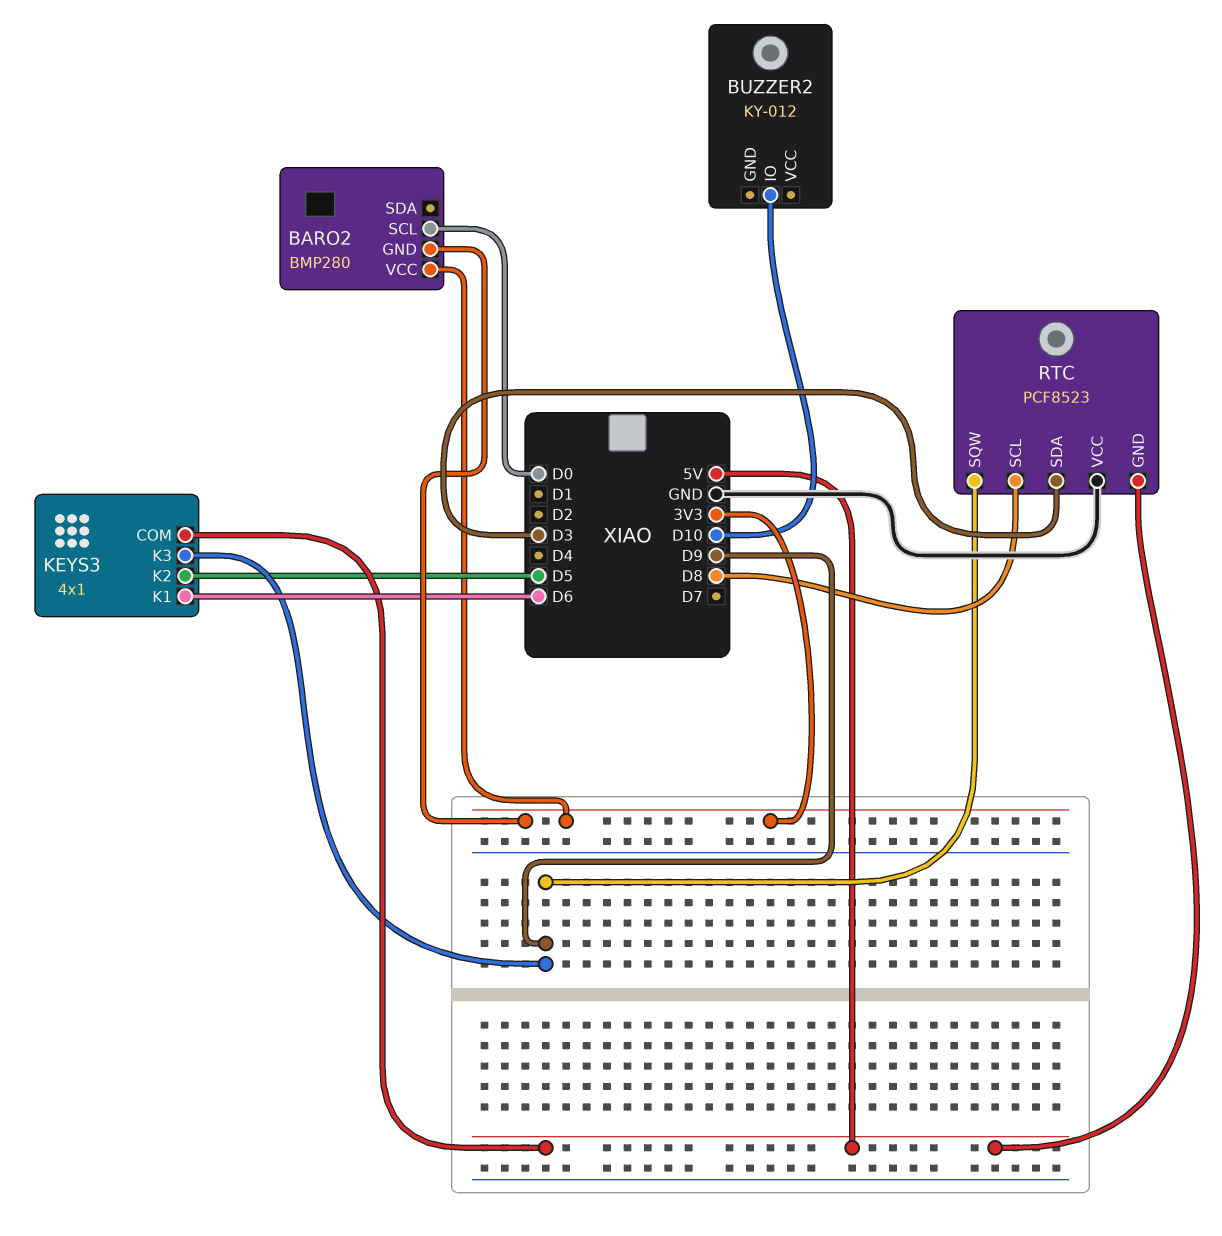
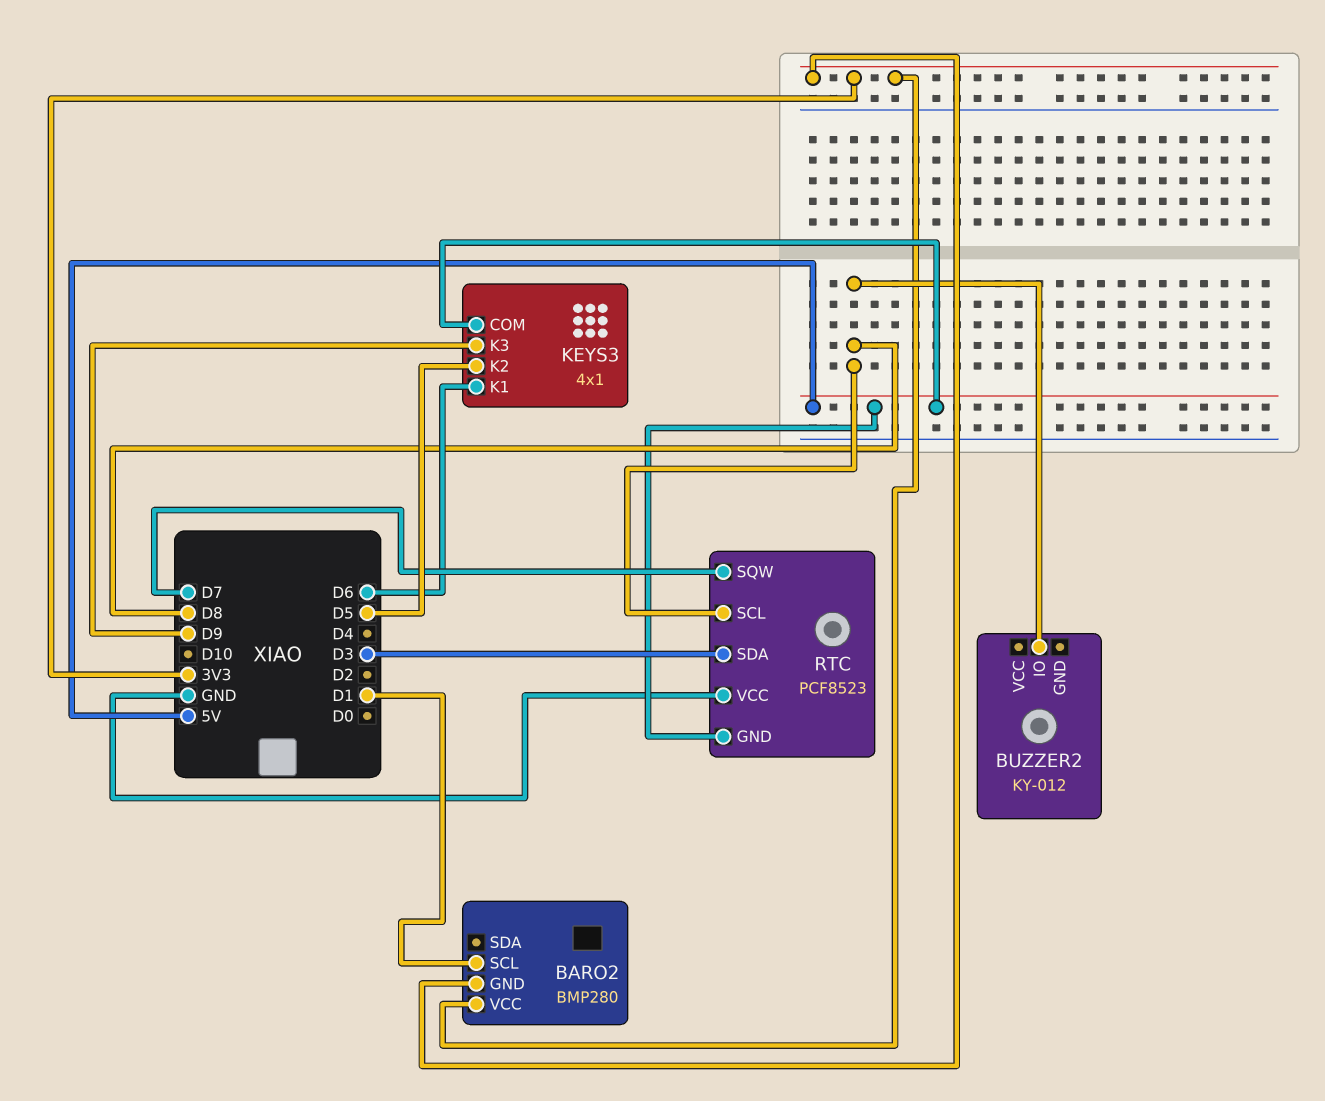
BARO2 pin SCL: D0 -> D1
BUZZER2 pin IO: D10 -> D8
RTC pin SQW: D9 -> D7

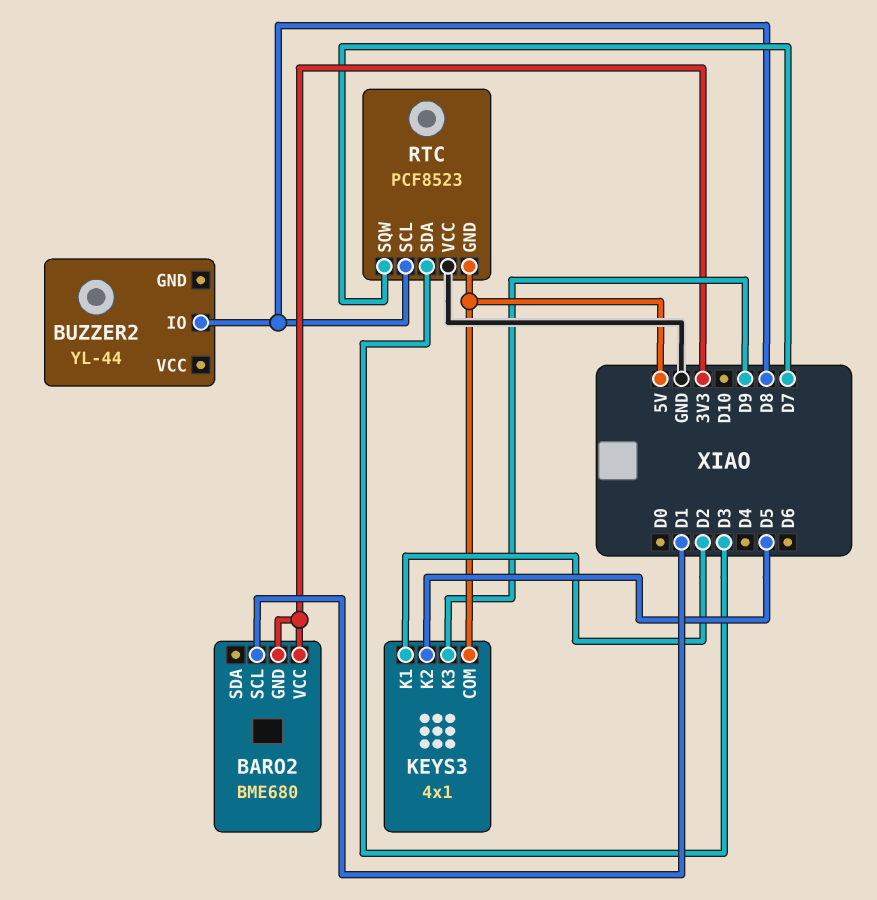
BARO2: BMP280 -> BME680
BUZZER2: KY-012 -> YL-44
KEYS3 pin K1: D6 -> D2

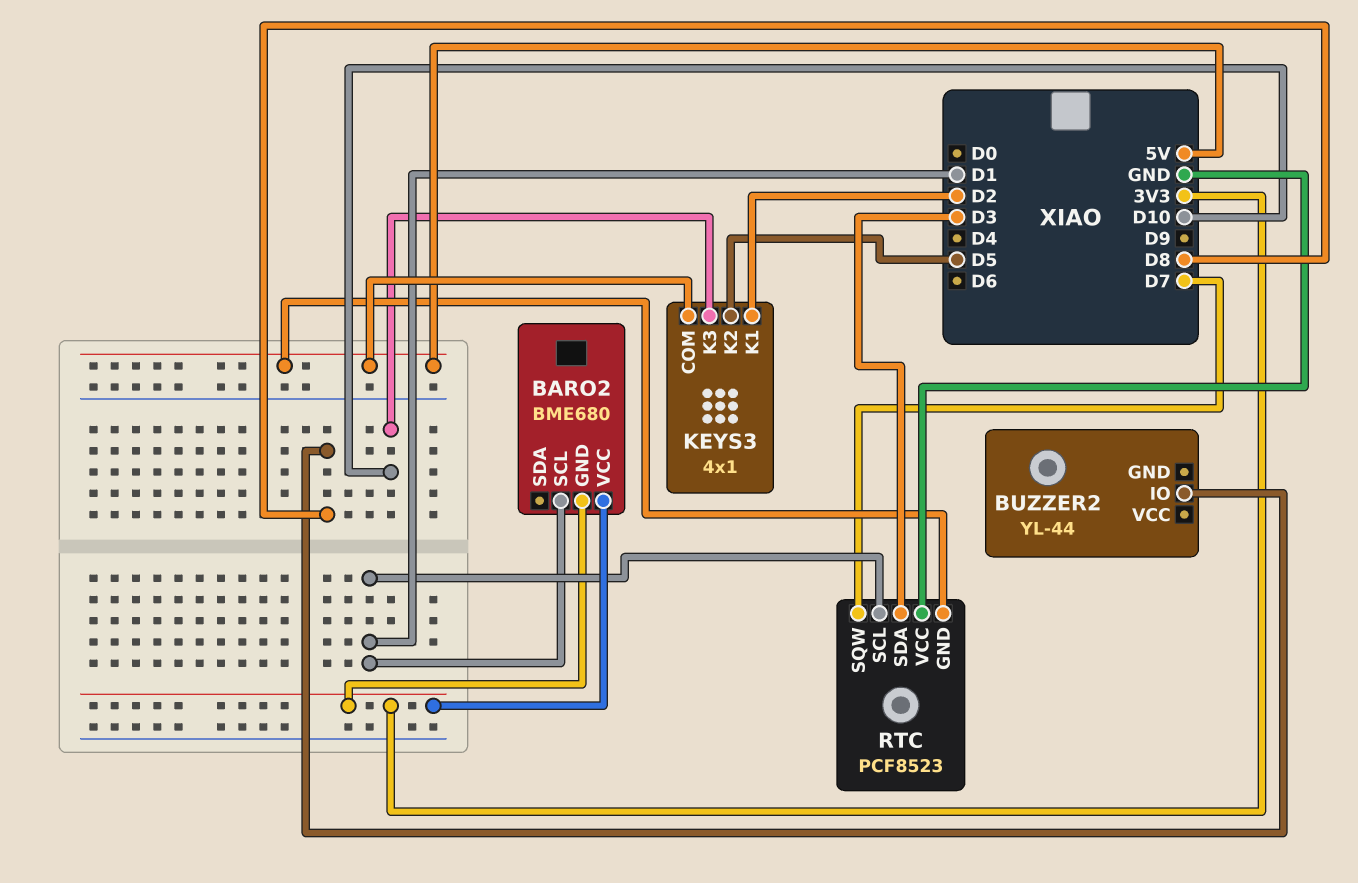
KEYS3 pin K3: D9 -> D10
RTC pin SCL: D8 -> D1

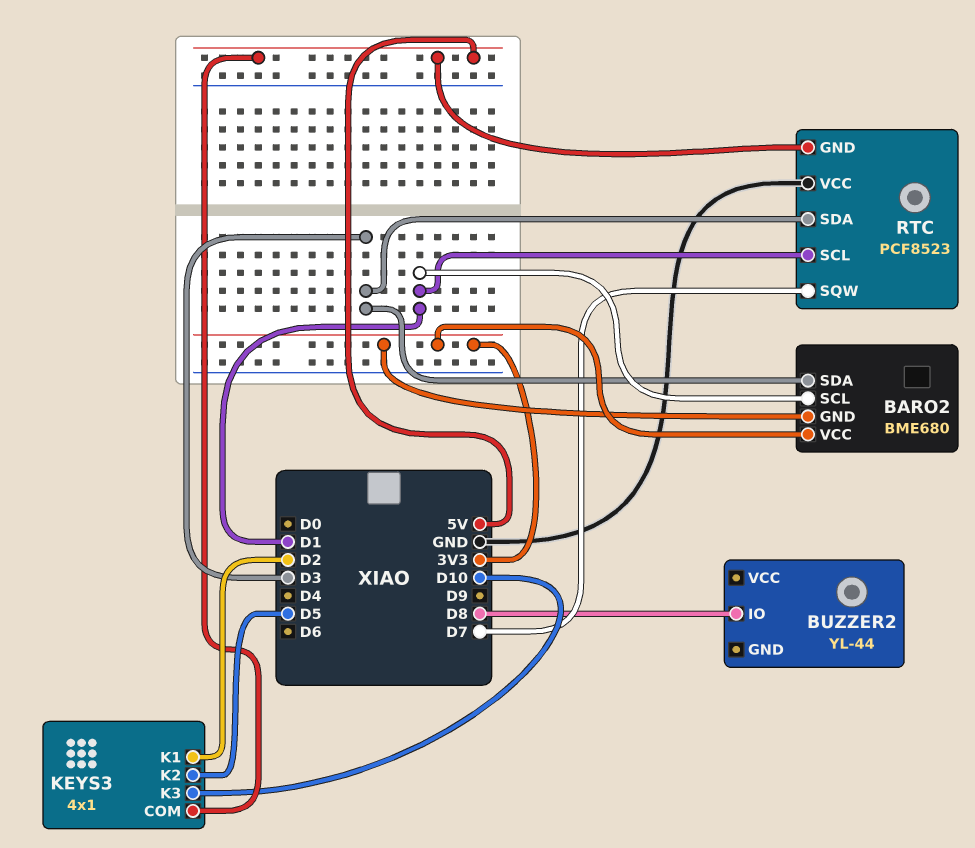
BARO2 pin SDA: none -> D3

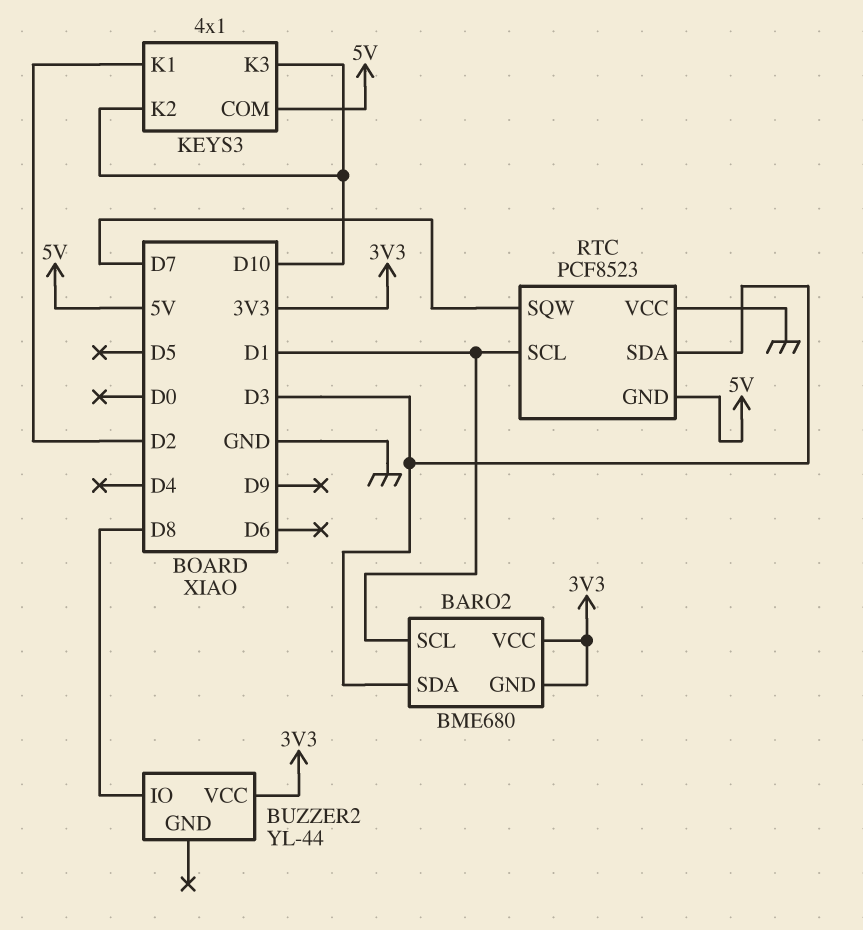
BUZZER2 pin VCC: none -> 3V3
KEYS3 pin K2: D5 -> D10

